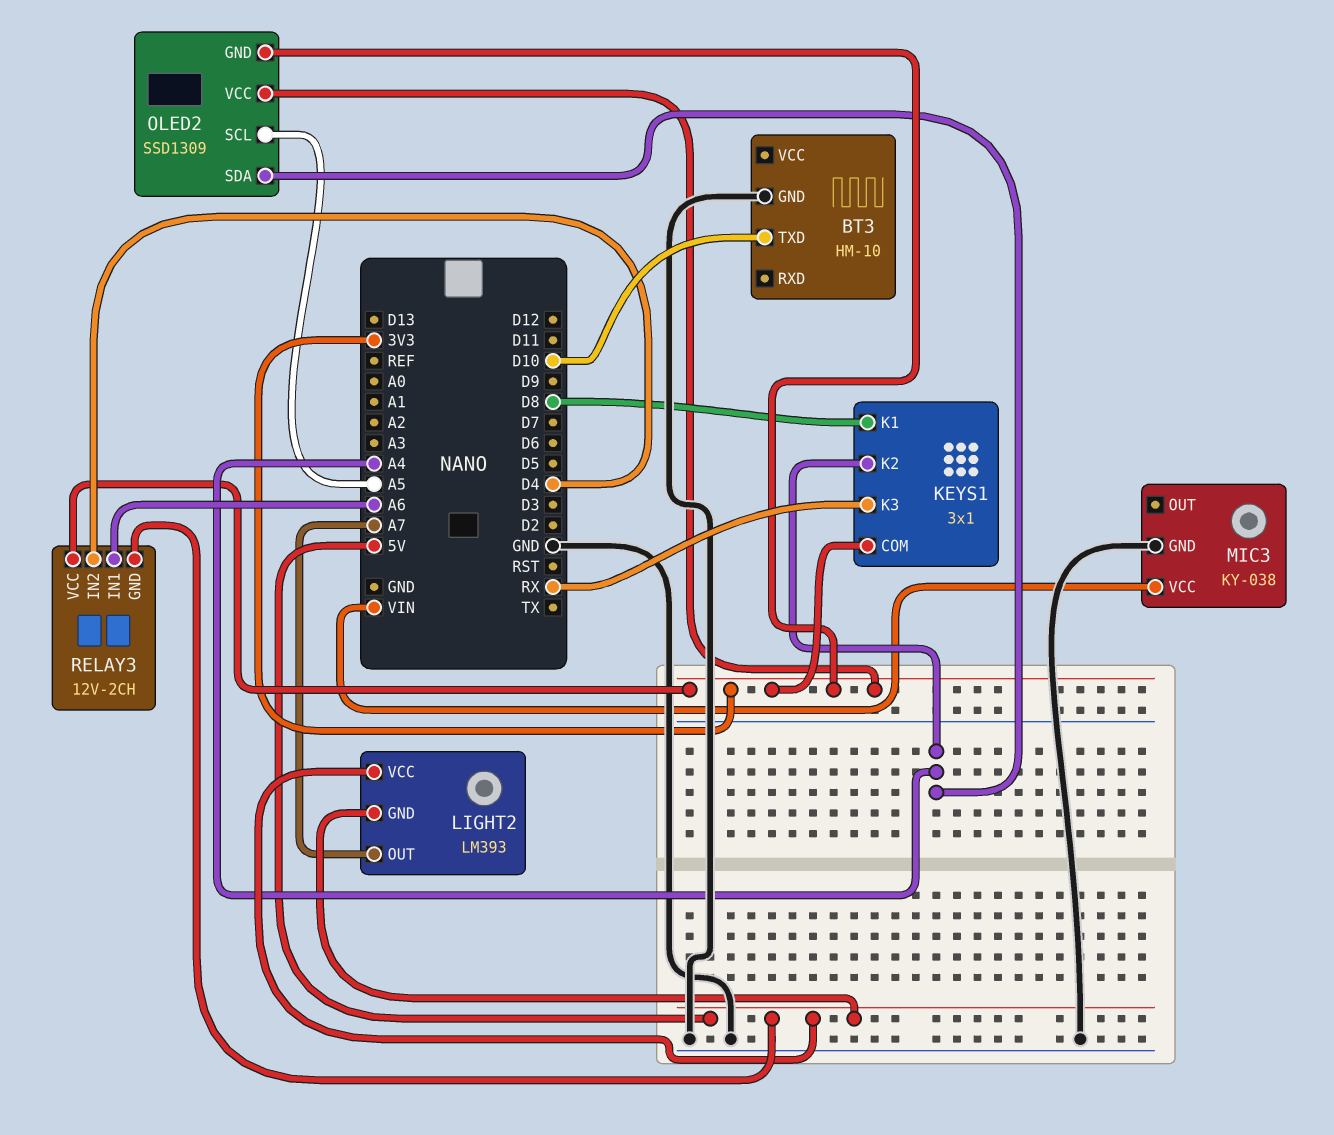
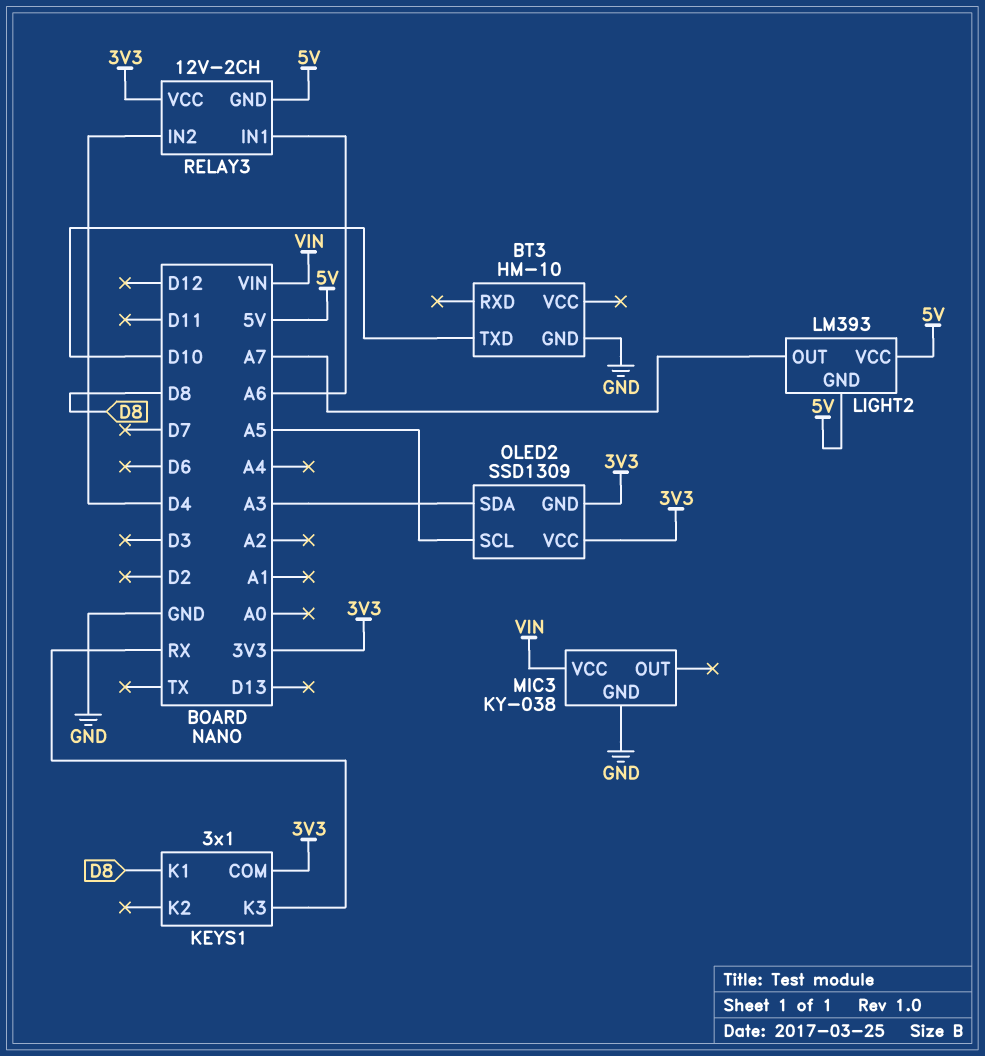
KEYS1 pin K2: A4 -> none
OLED2 pin SDA: A4 -> A3

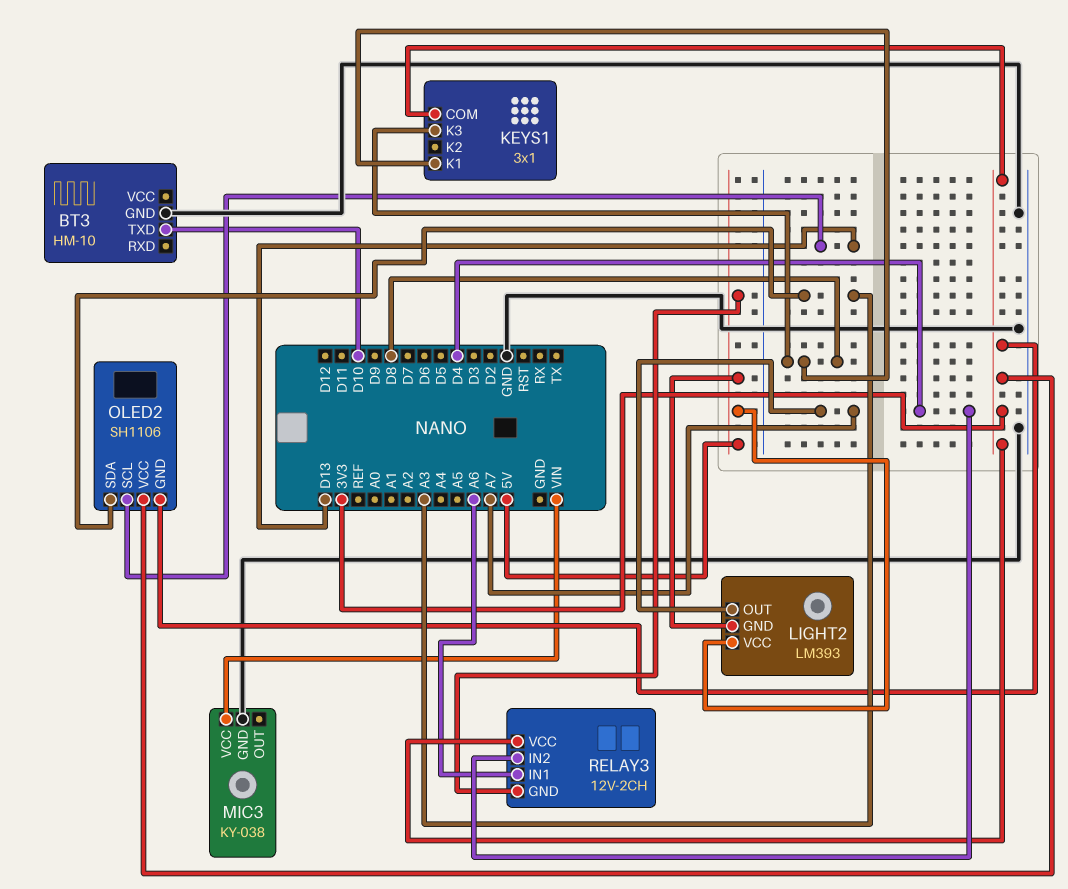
KEYS1 pin K3: RX -> D8
OLED2: SSD1309 -> SH1106
OLED2 pin SCL: A5 -> D13

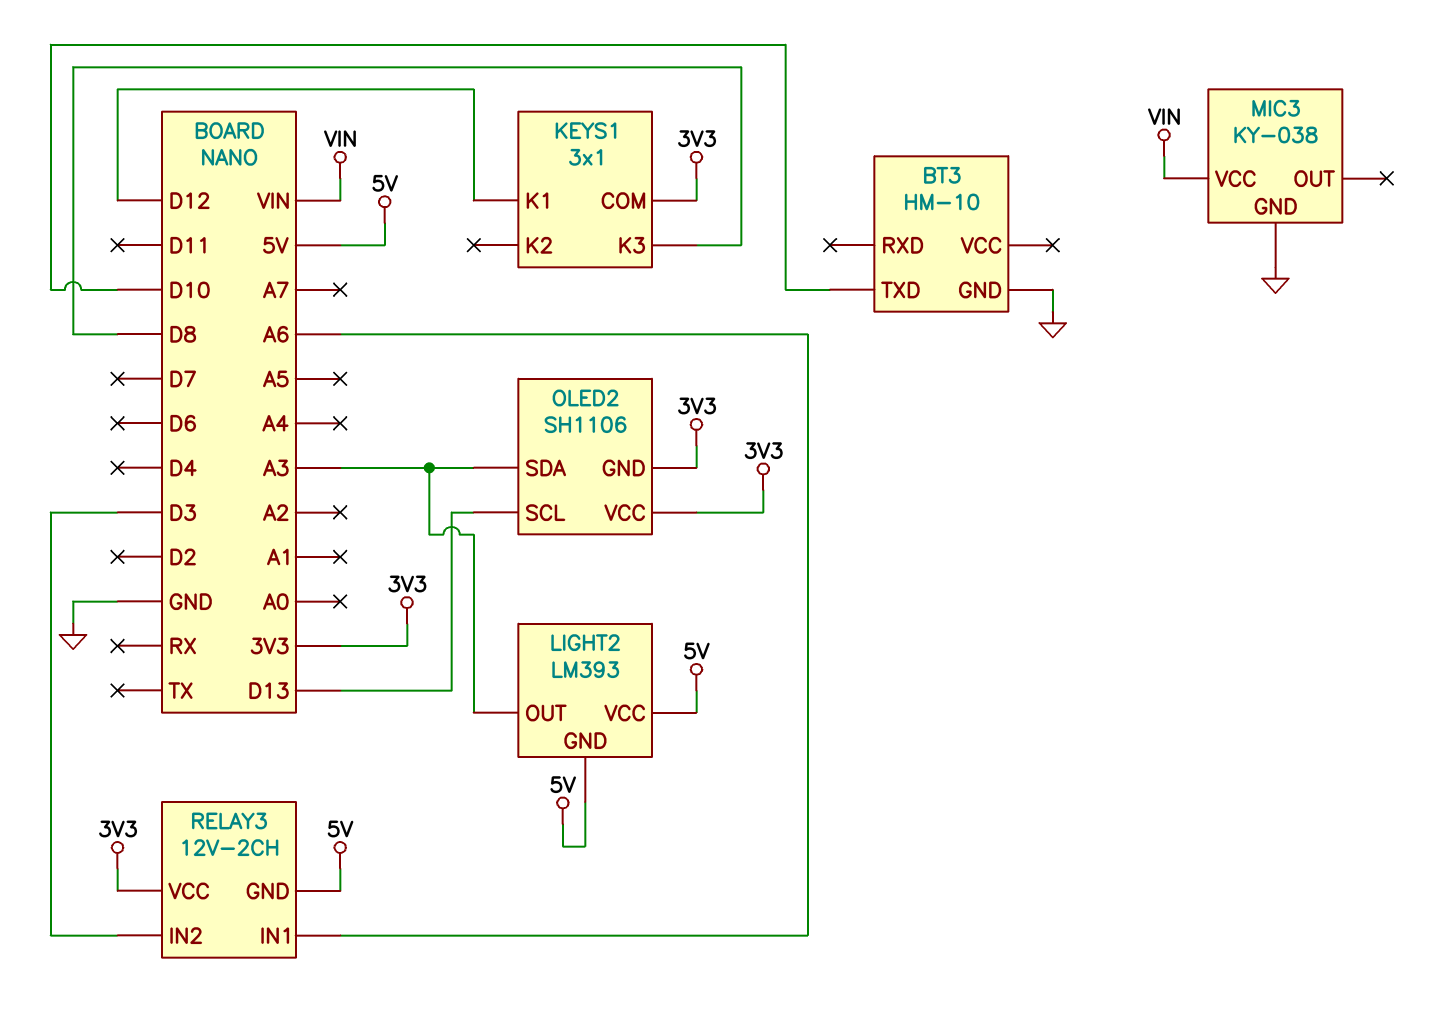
KEYS1 pin K1: D8 -> D12
LIGHT2 pin OUT: A7 -> A3
RELAY3 pin IN2: D4 -> D3

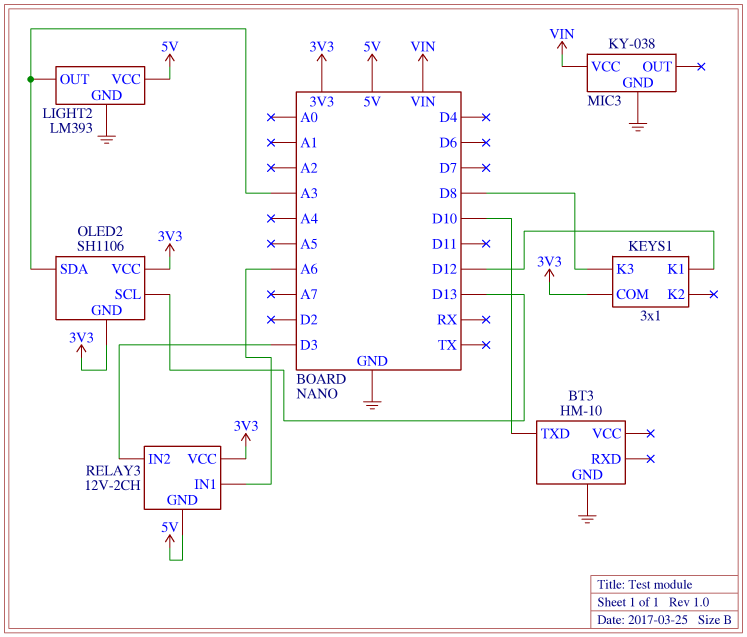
LIGHT2 pin GND: 5V -> GND

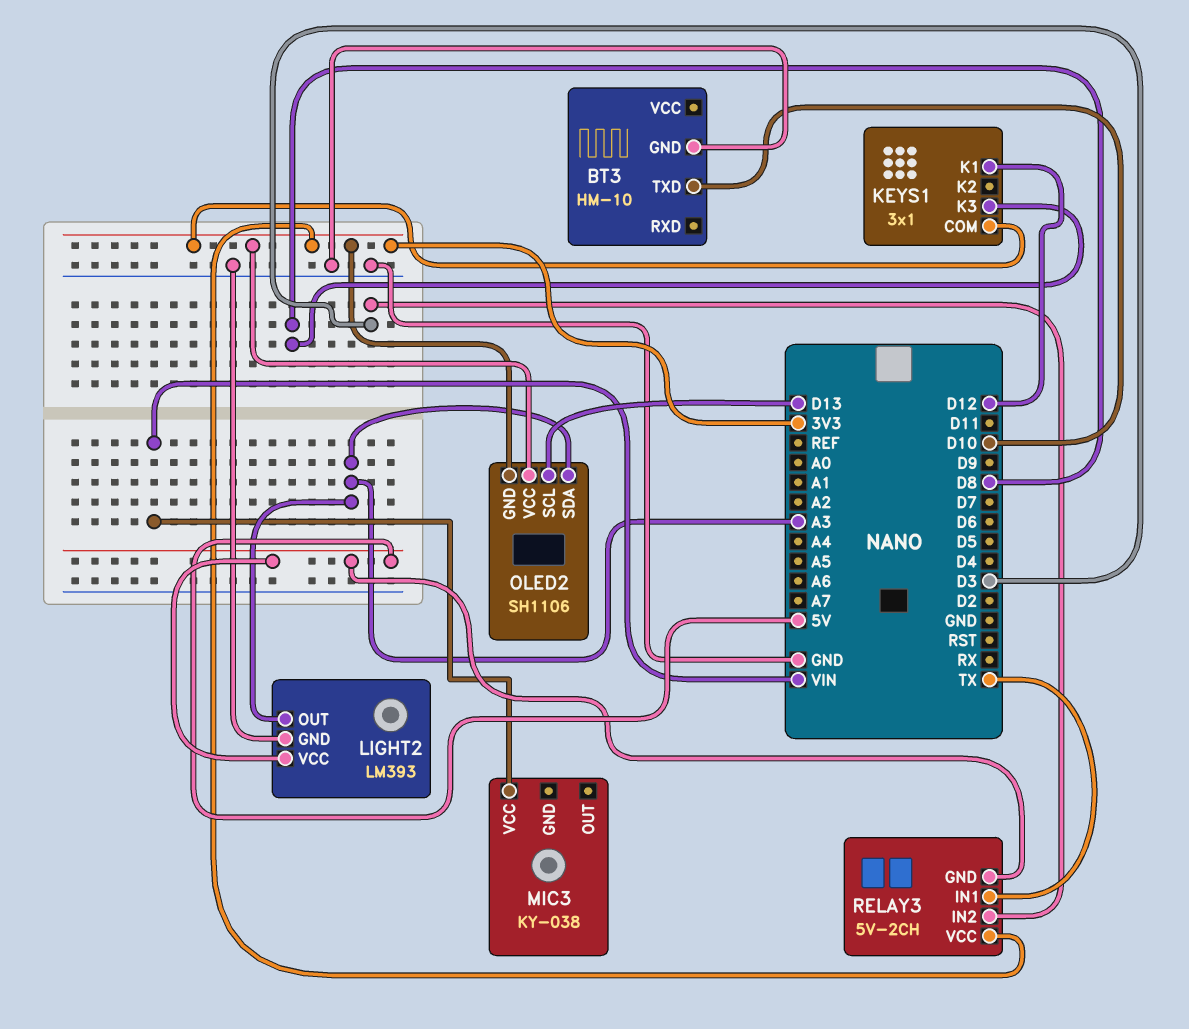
MIC3 pin GND: GND -> none
RELAY3: 12V-2CH -> 5V-2CH
RELAY3 pin IN1: A6 -> TX

